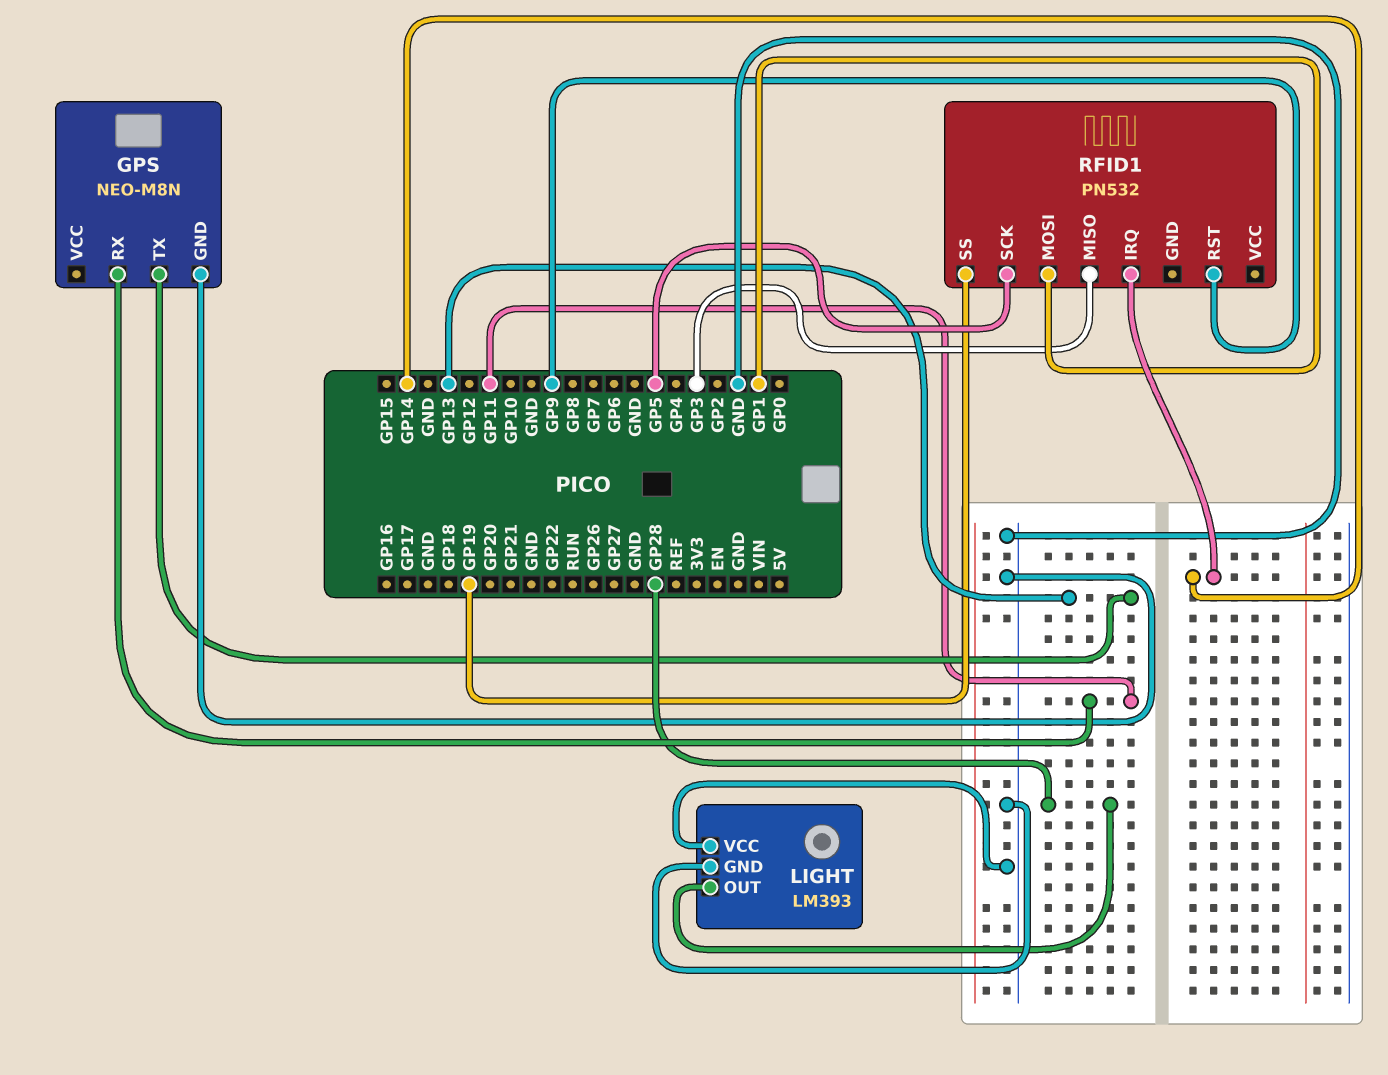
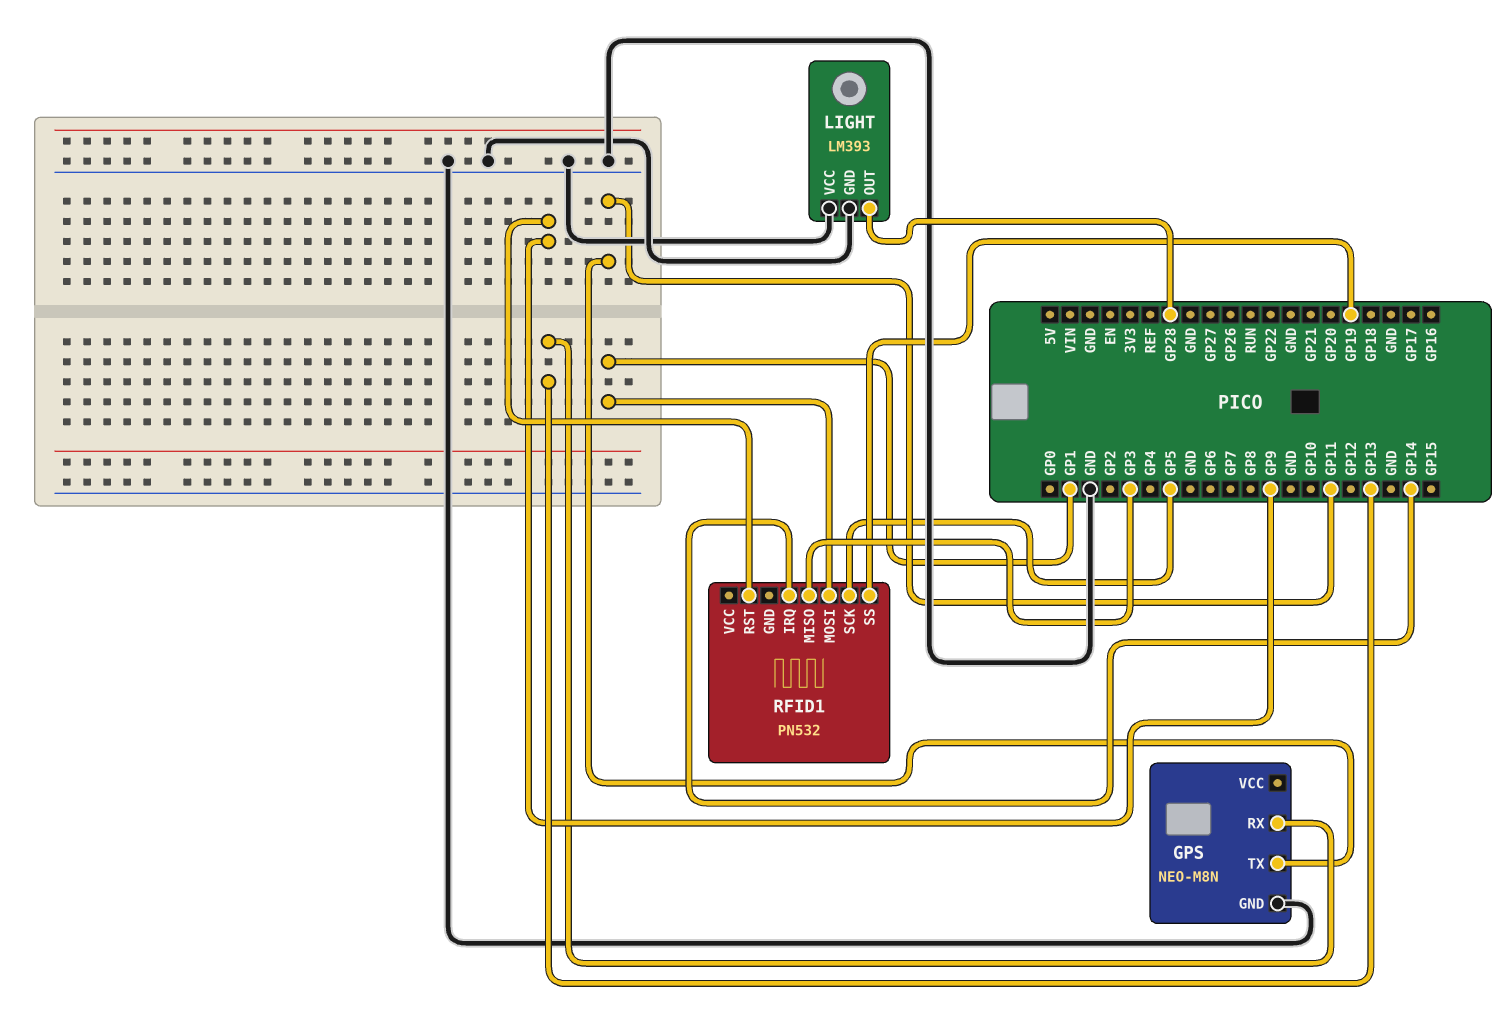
GPS pin RX: GP11 -> GP13
GPS pin TX: GP13 -> GP11

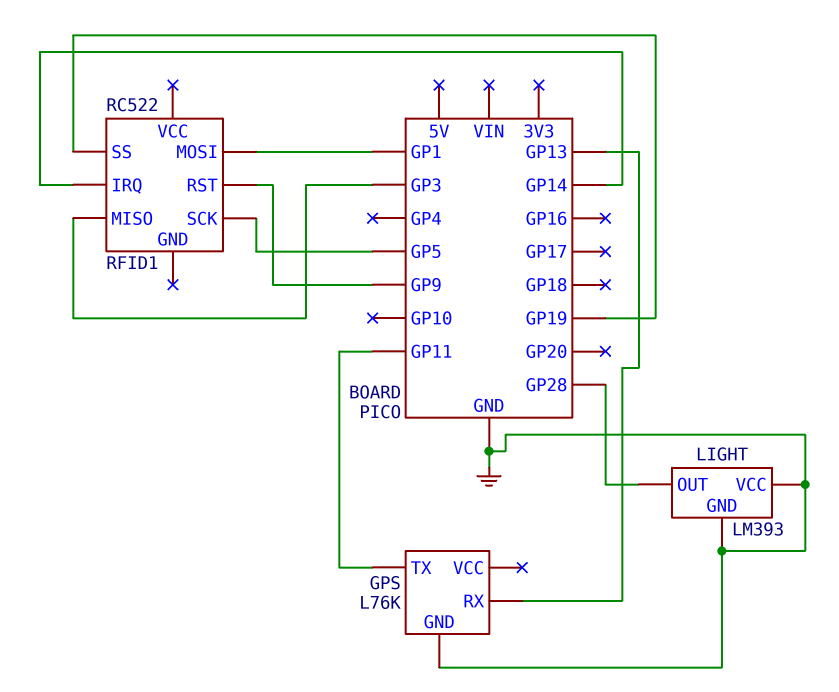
GPS: NEO-M8N -> L76K
RFID1: PN532 -> RC522

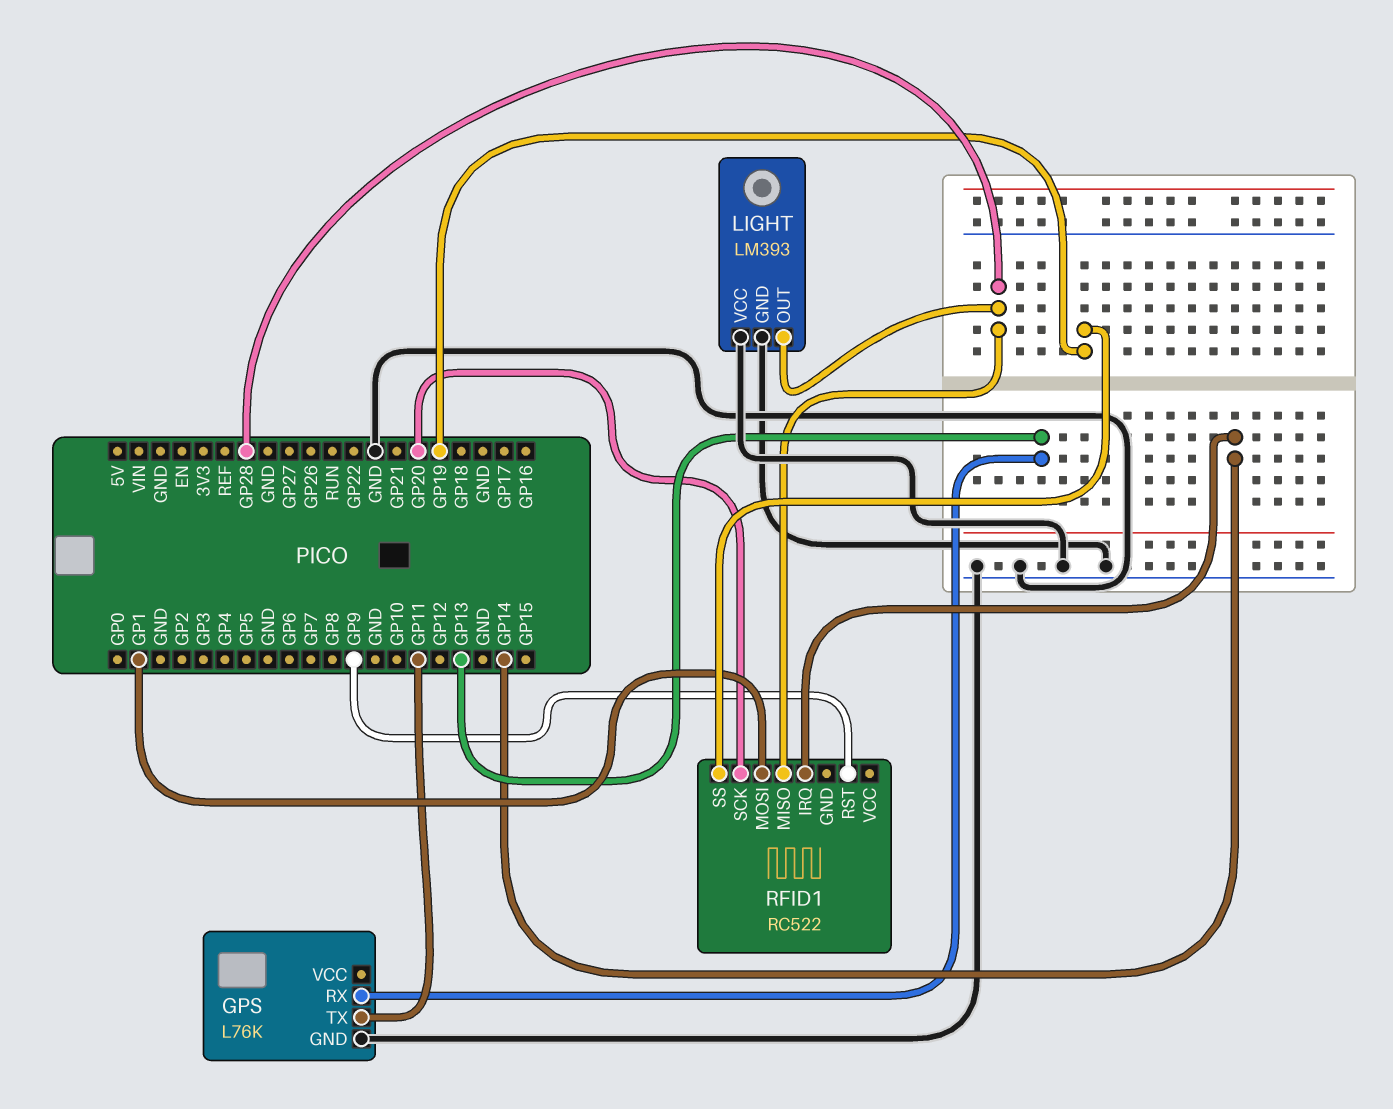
RFID1 pin MISO: GP3 -> GP28
RFID1 pin SCK: GP5 -> GP20

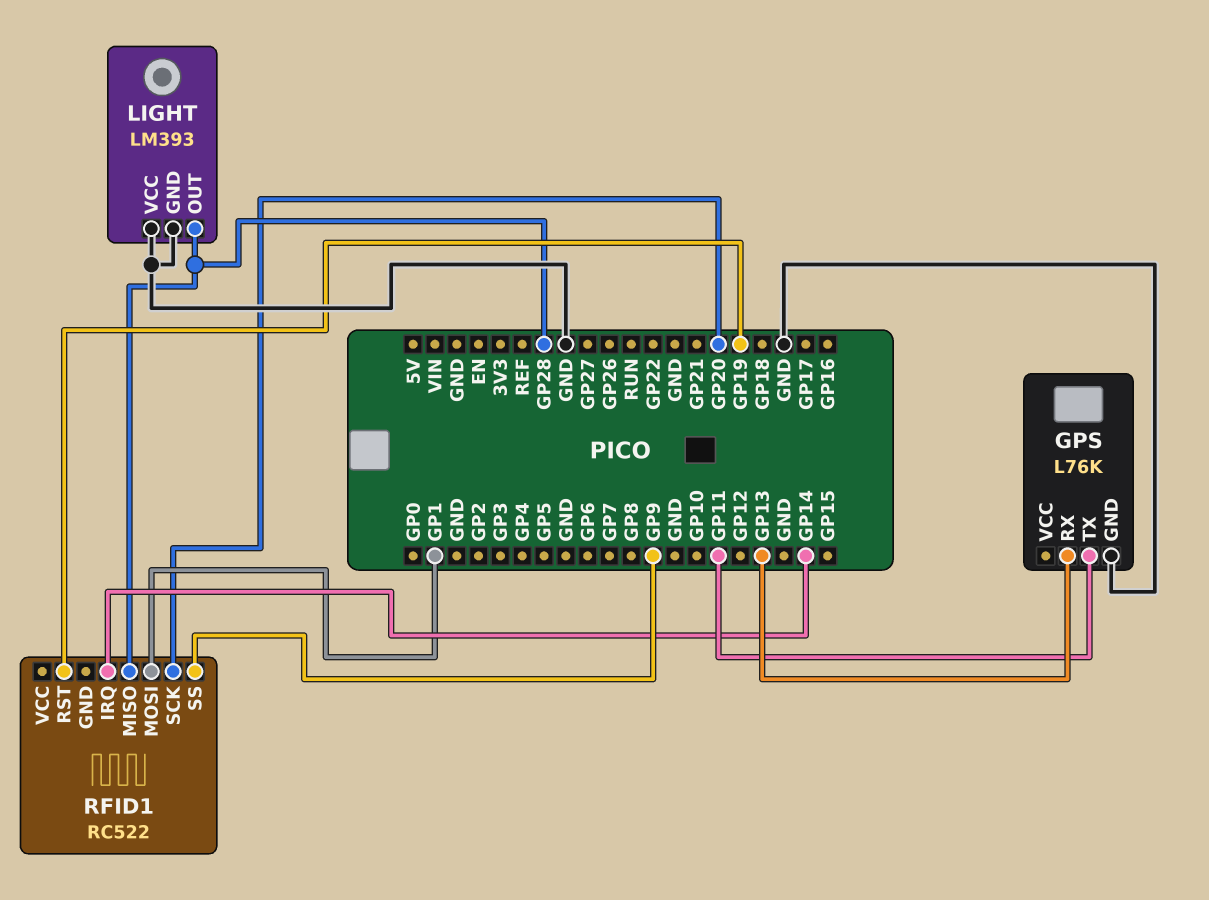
RFID1 pin RST: GP9 -> GP19
RFID1 pin SS: GP19 -> GP9

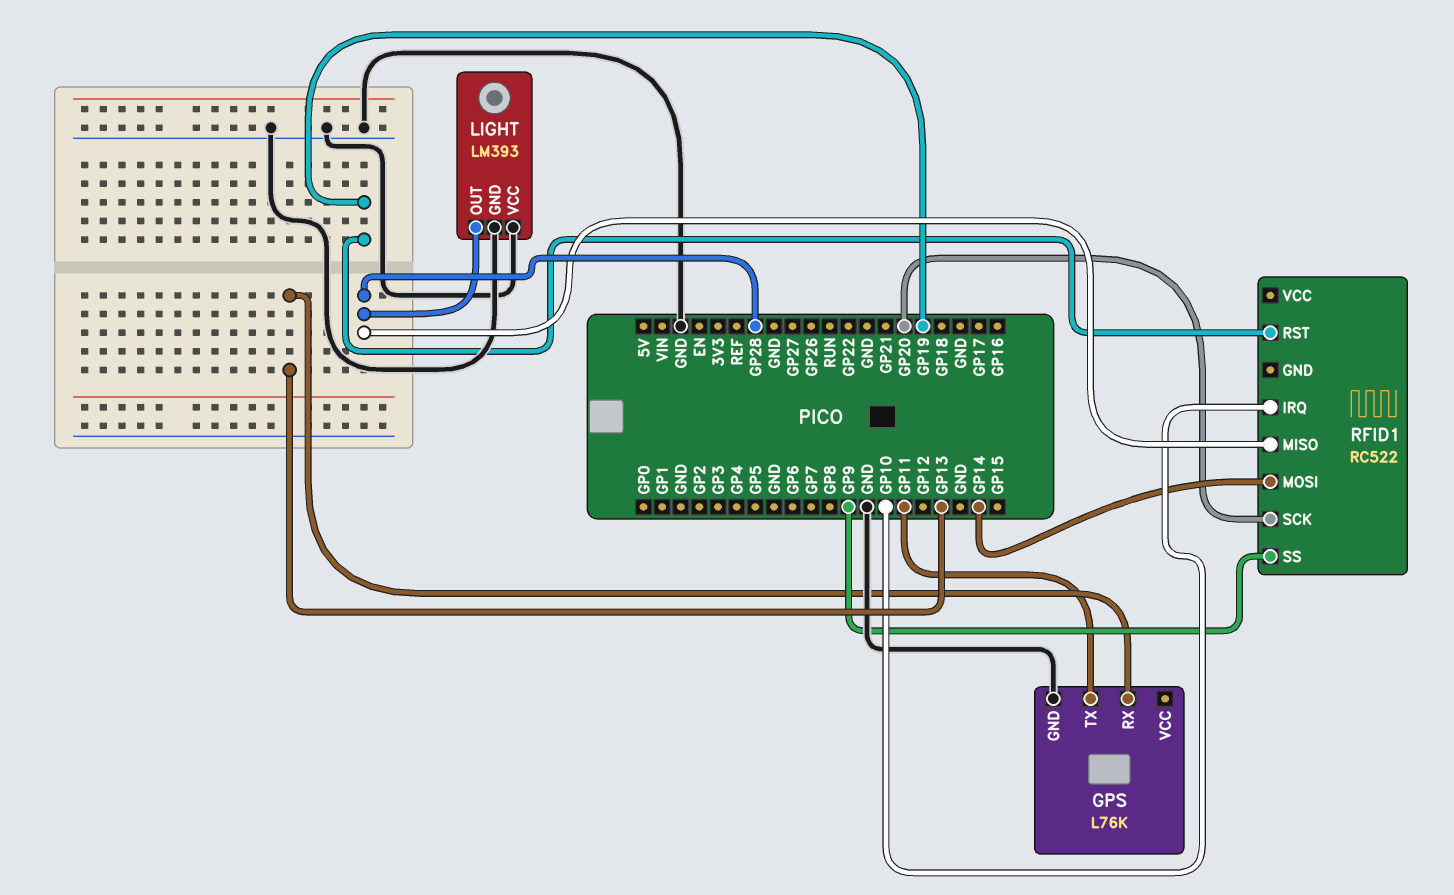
RFID1 pin IRQ: GP14 -> GP10
RFID1 pin MOSI: GP1 -> GP14

